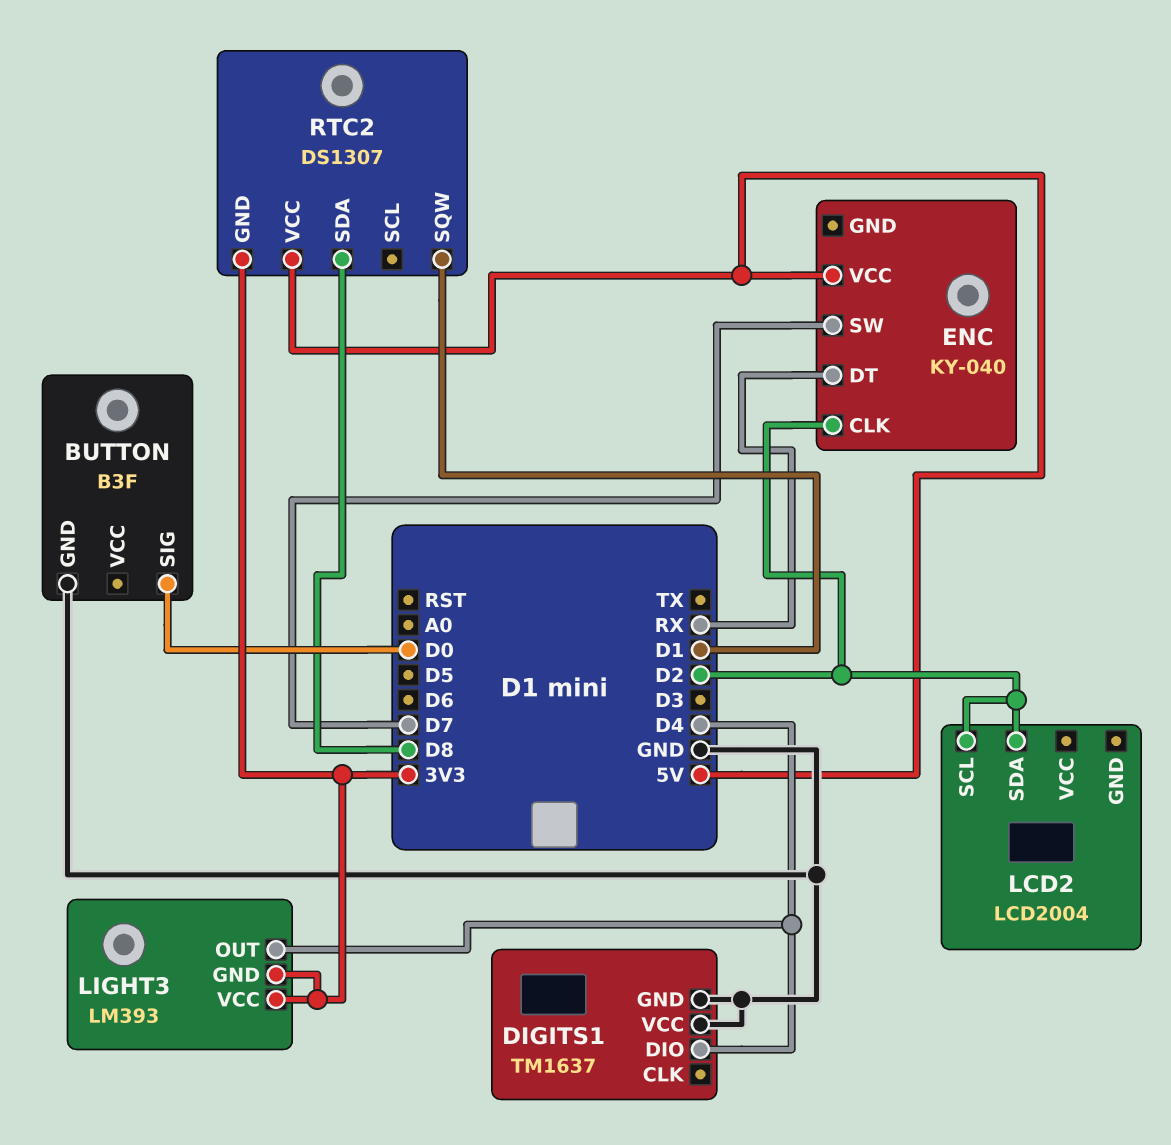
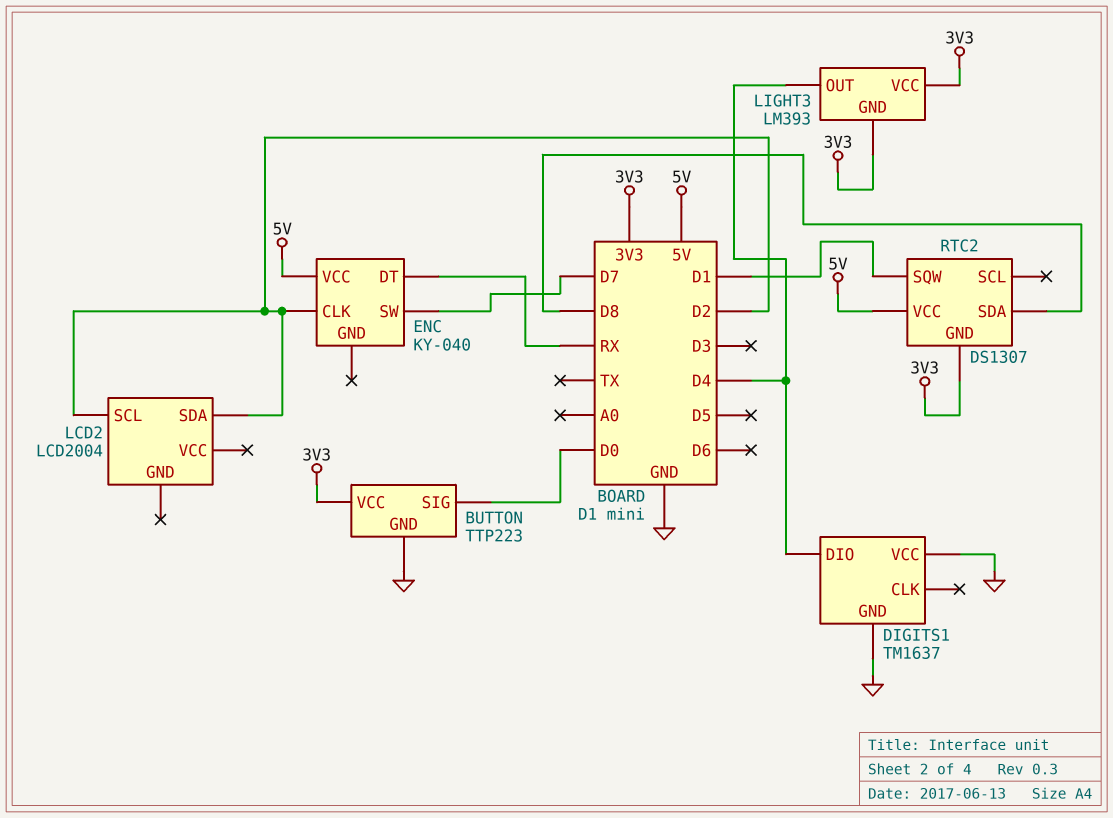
BUTTON: B3F -> TTP223
BUTTON pin VCC: none -> 3V3

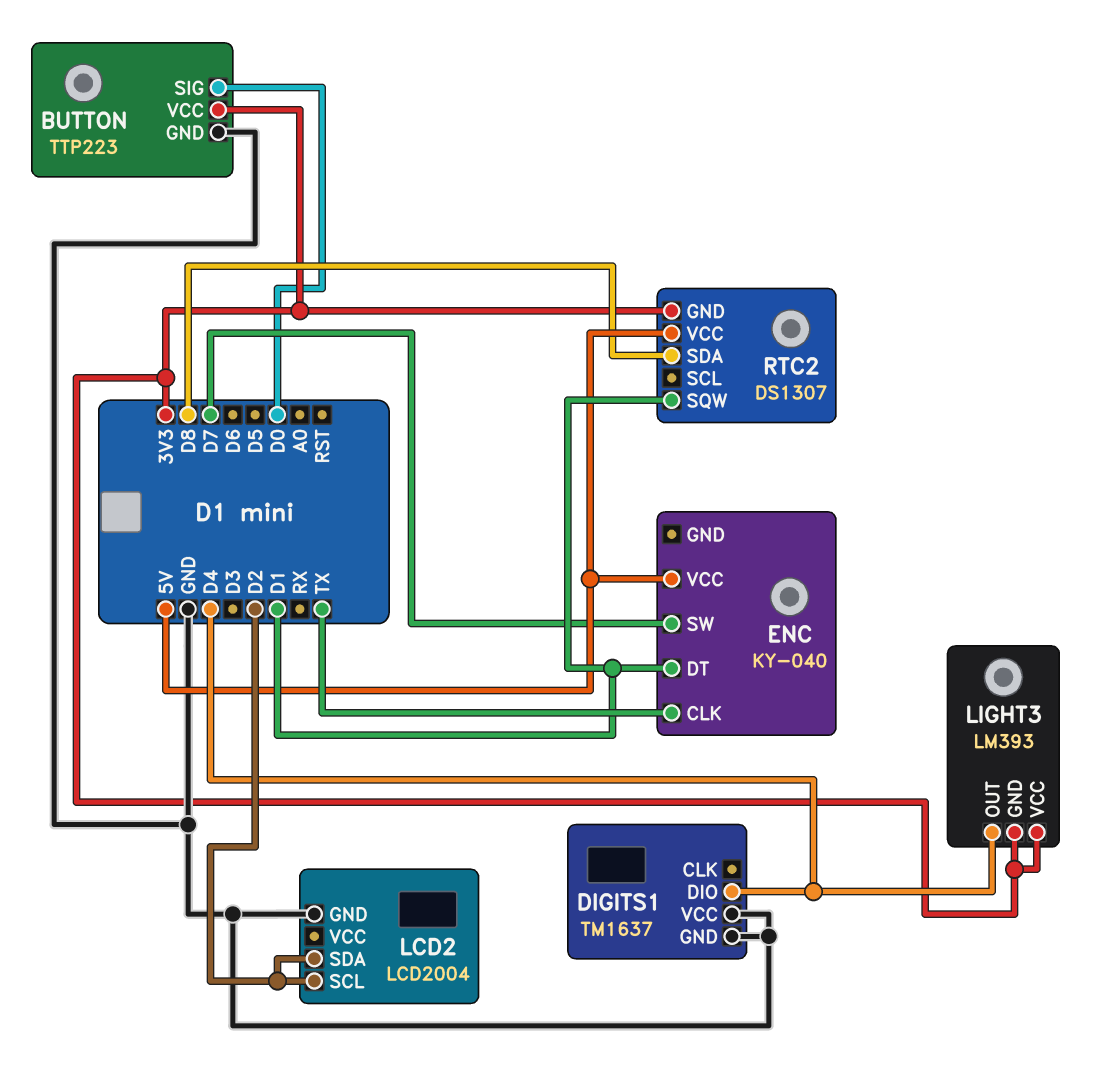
ENC pin CLK: D2 -> TX
ENC pin DT: RX -> D1
LCD2 pin GND: none -> GND

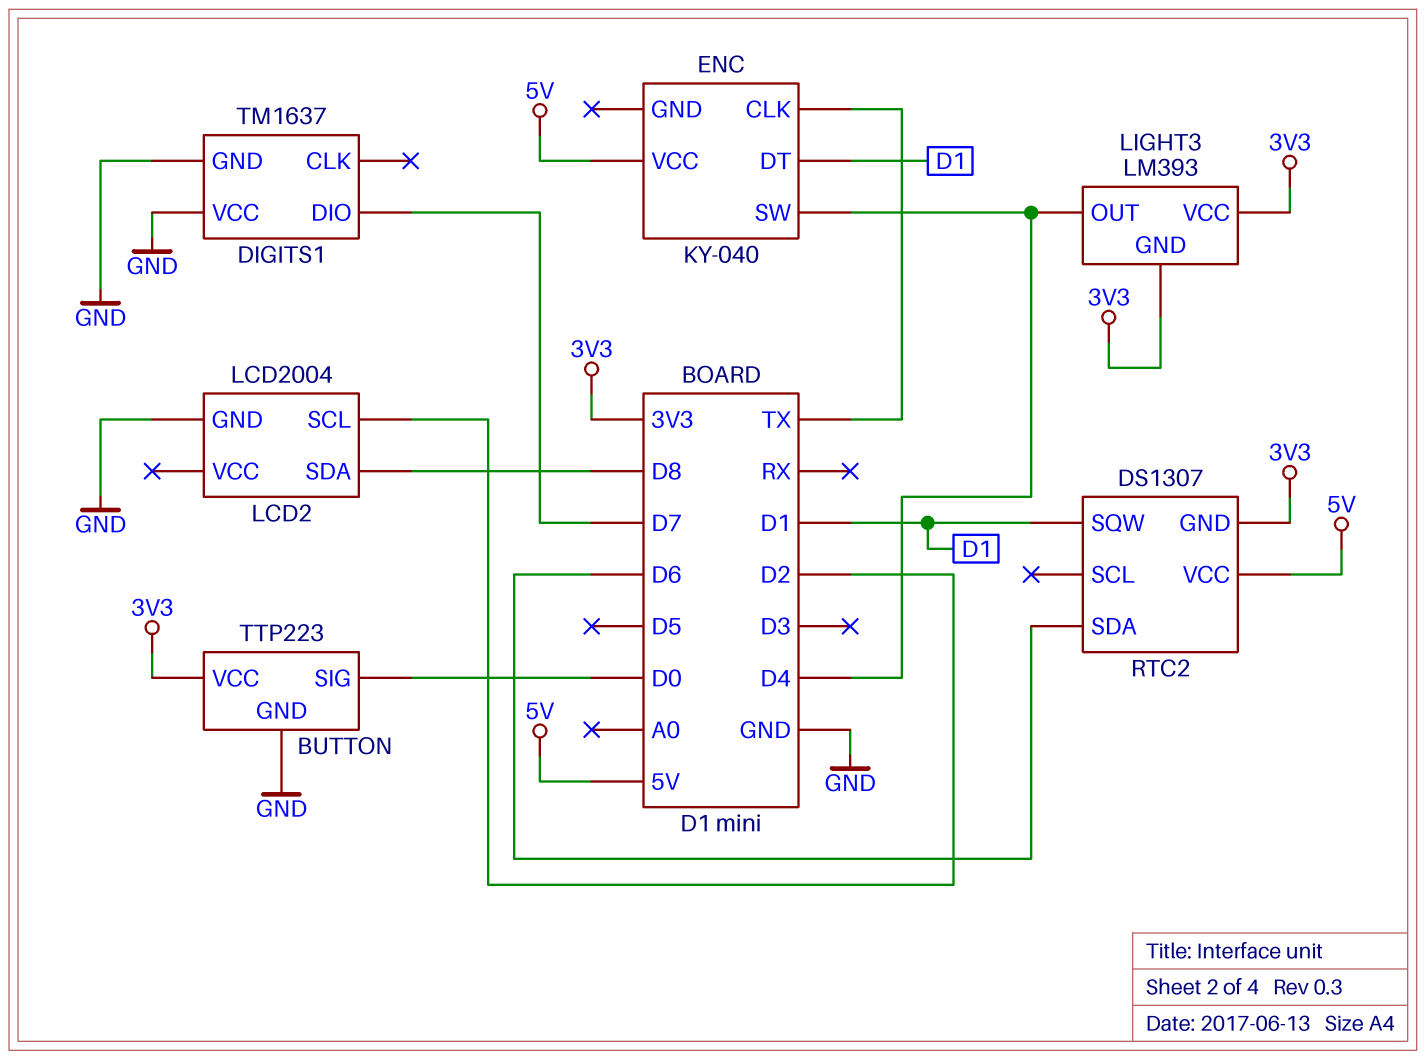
DIGITS1 pin DIO: D4 -> D7
ENC pin SW: D7 -> D4
LCD2 pin SDA: D2 -> D8
RTC2 pin SDA: D8 -> D6

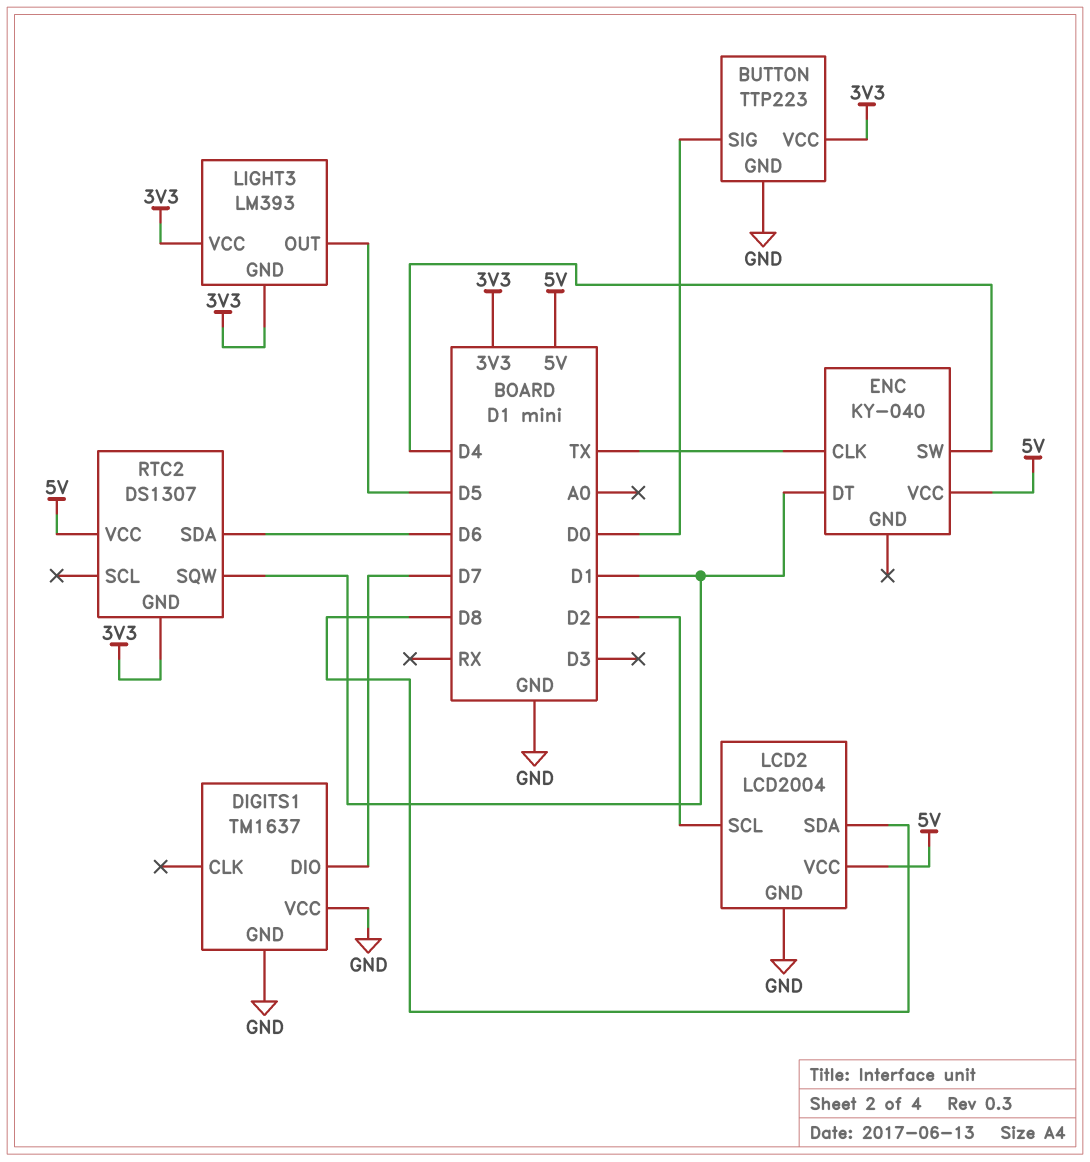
LCD2 pin VCC: none -> 5V
LIGHT3 pin OUT: D4 -> D5

